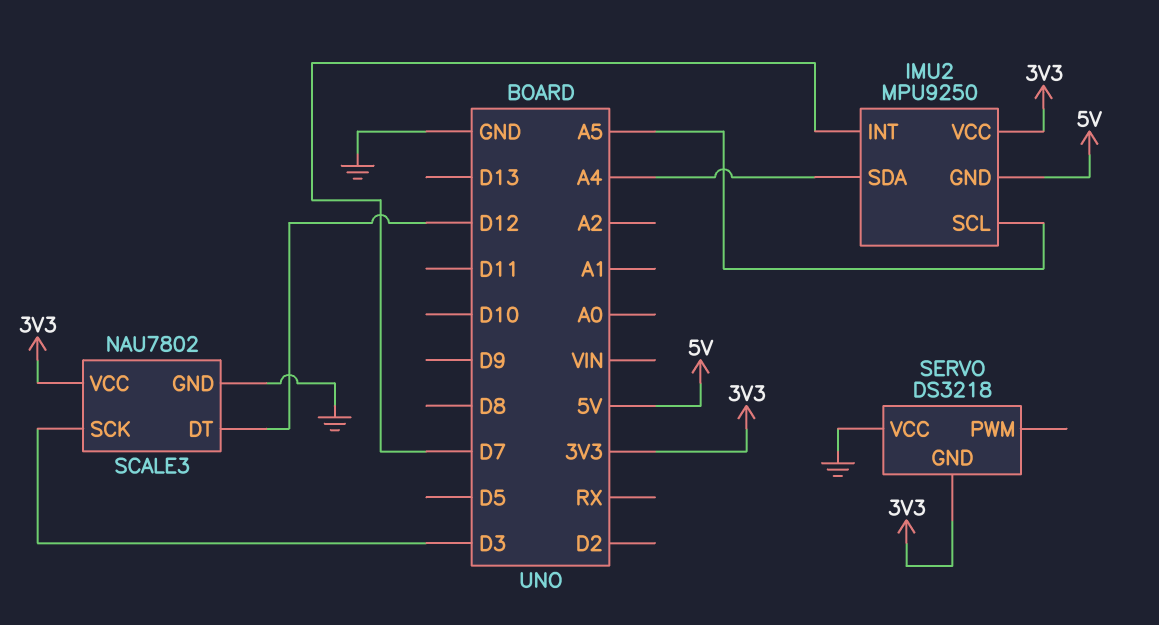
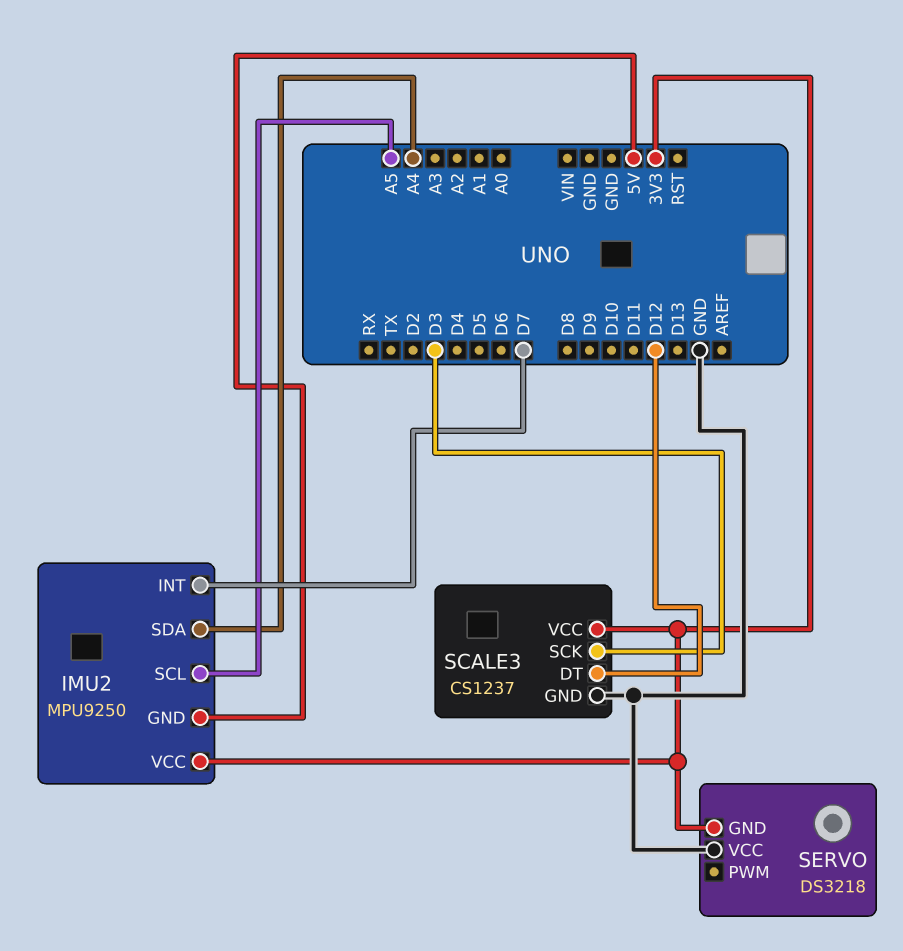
SCALE3: NAU7802 -> CS1237

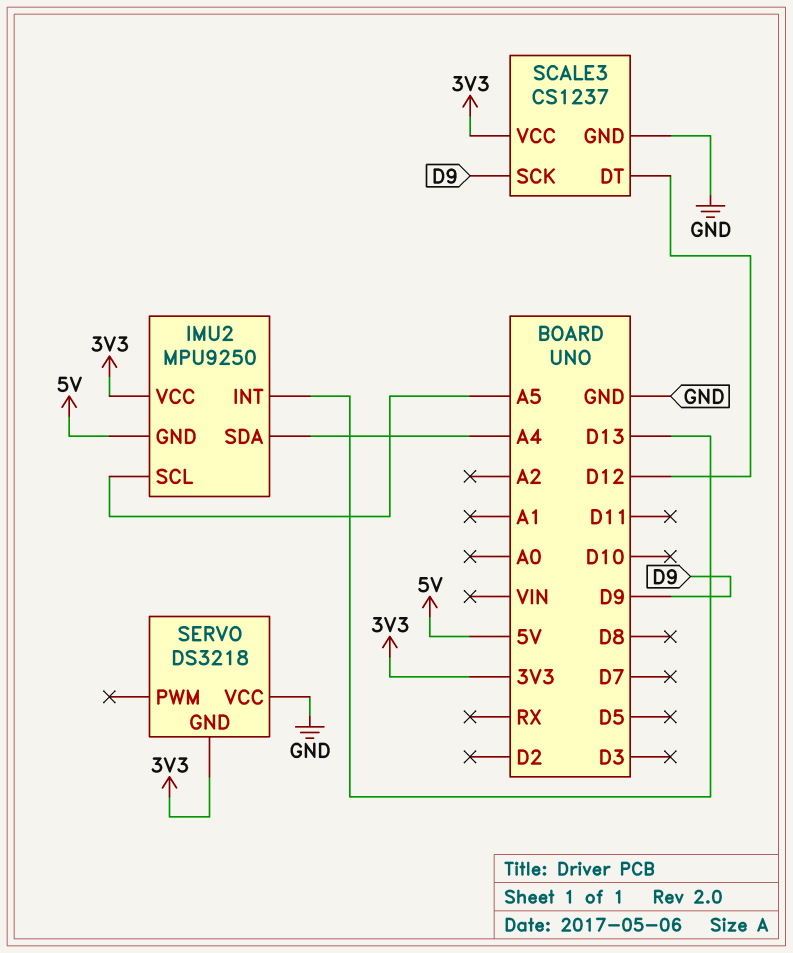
IMU2 pin INT: D7 -> D13
SCALE3 pin SCK: D3 -> D9

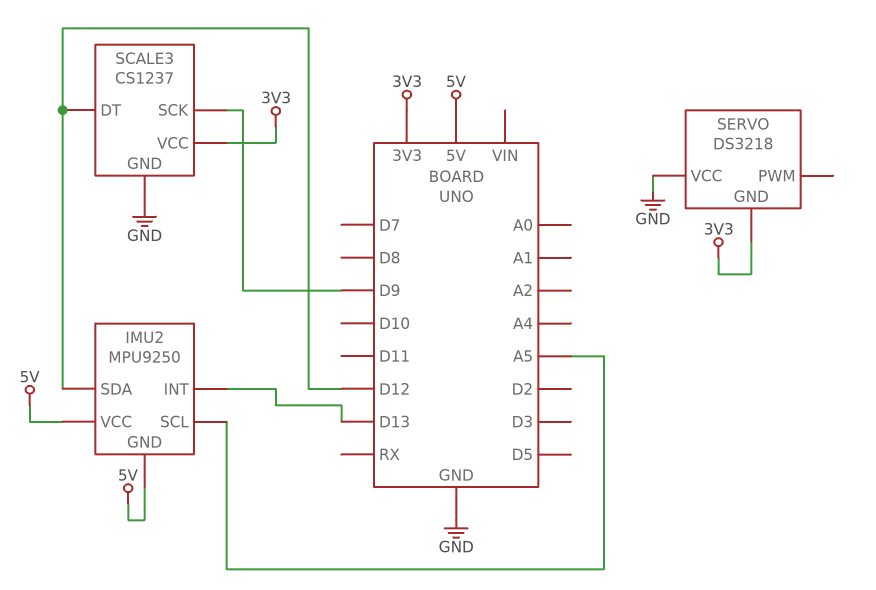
IMU2 pin SDA: A4 -> D12
IMU2 pin VCC: 3V3 -> 5V

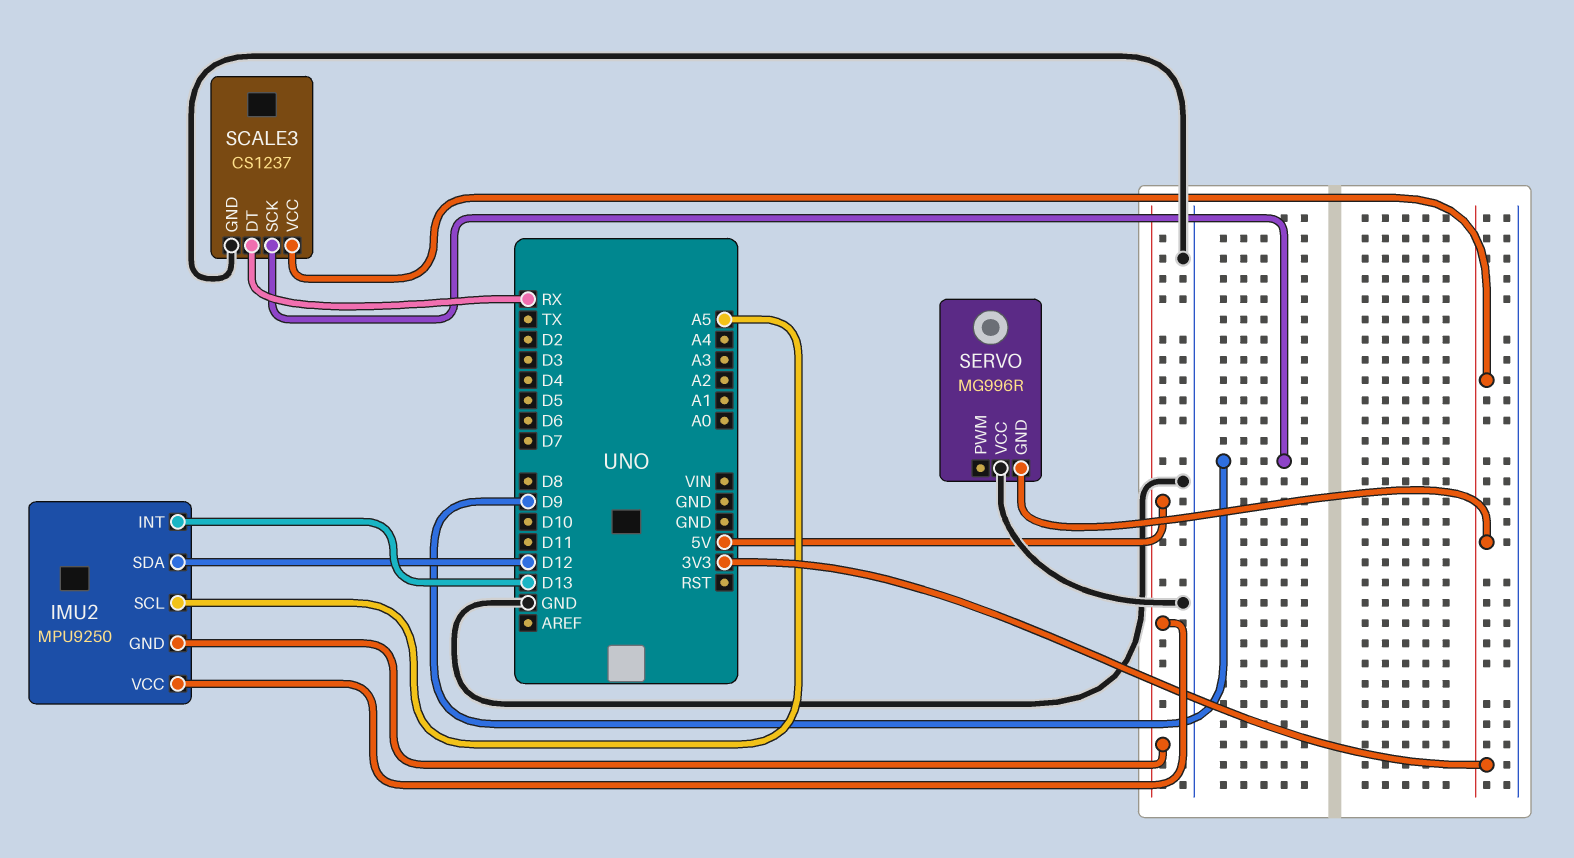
SCALE3 pin DT: D12 -> RX
SERVO: DS3218 -> MG996R

